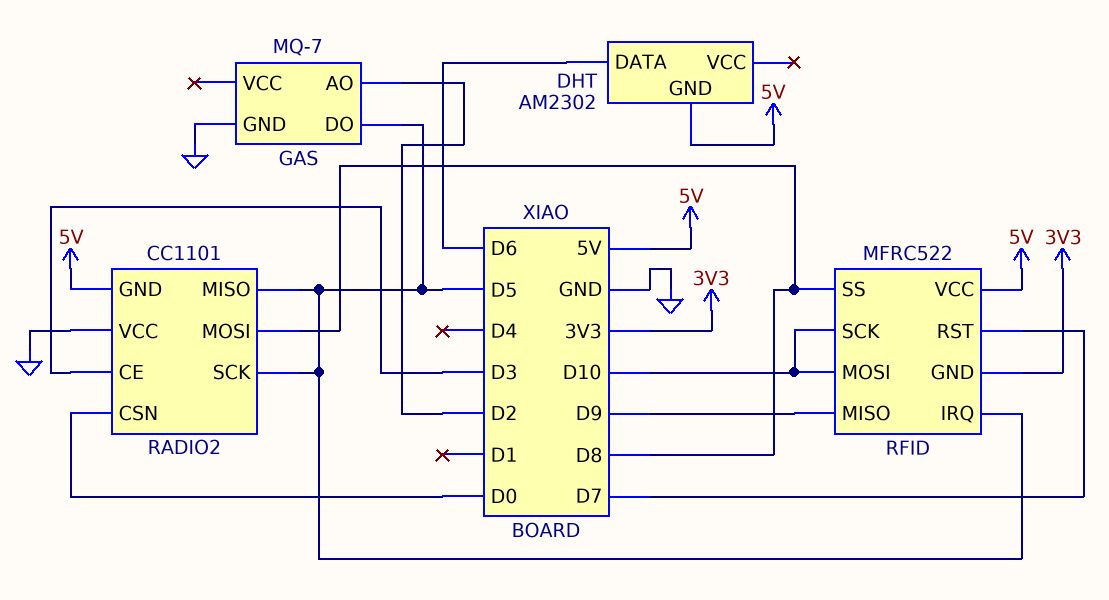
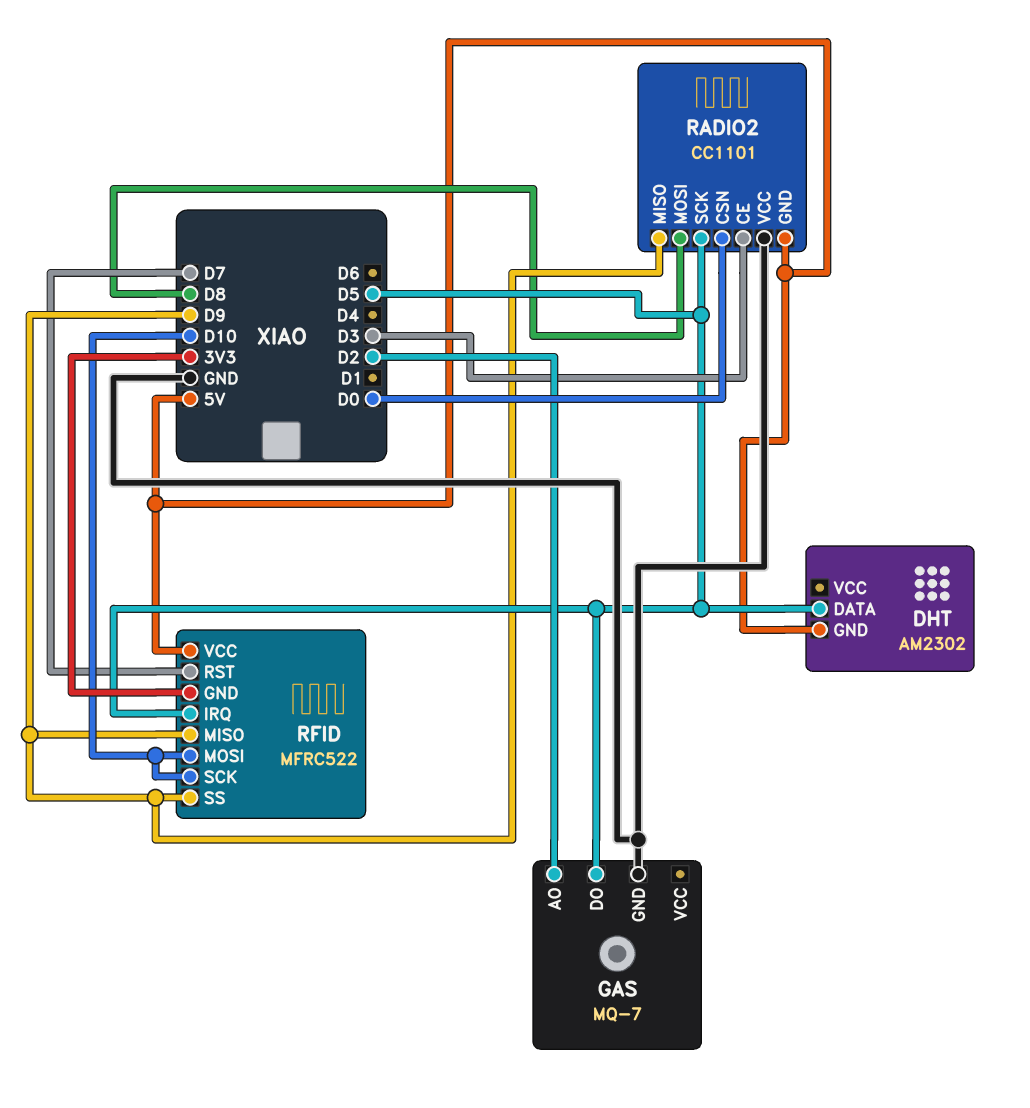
DHT pin DATA: D6 -> D5
RADIO2 pin MISO: D5 -> D9
RFID pin SS: D8 -> D9

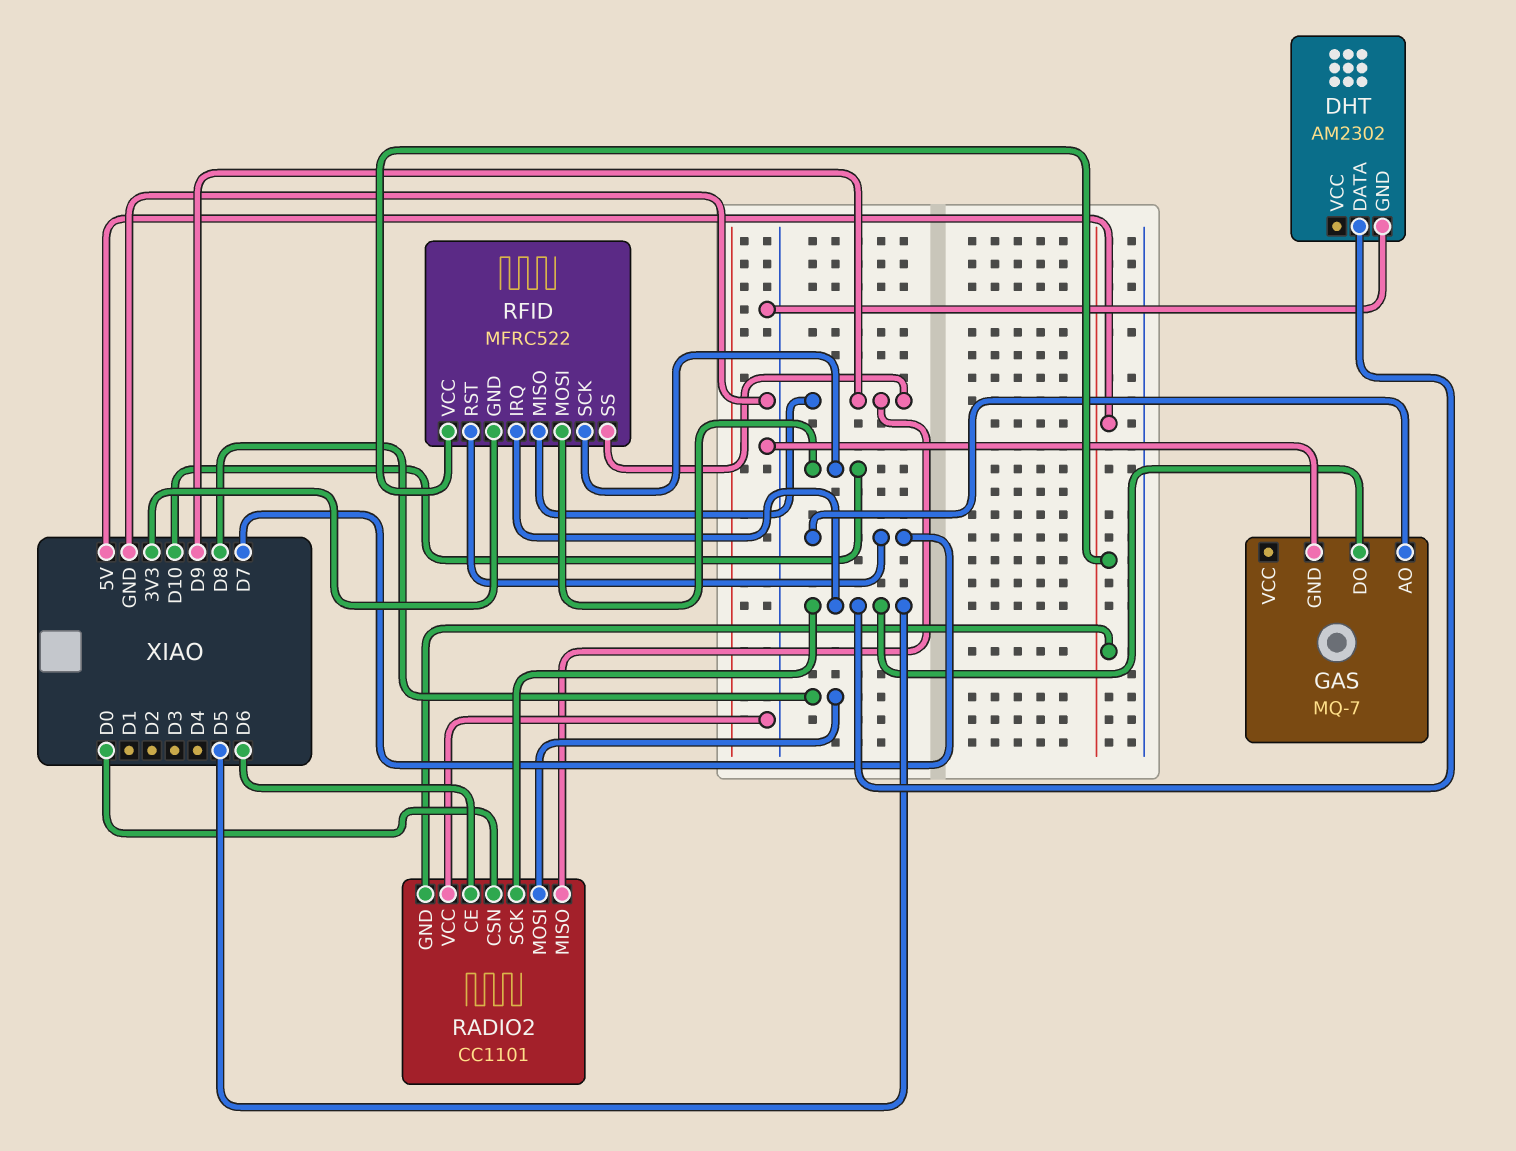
DHT pin GND: 5V -> GND
GAS pin AO: D2 -> D7
RADIO2 pin CE: D3 -> D6

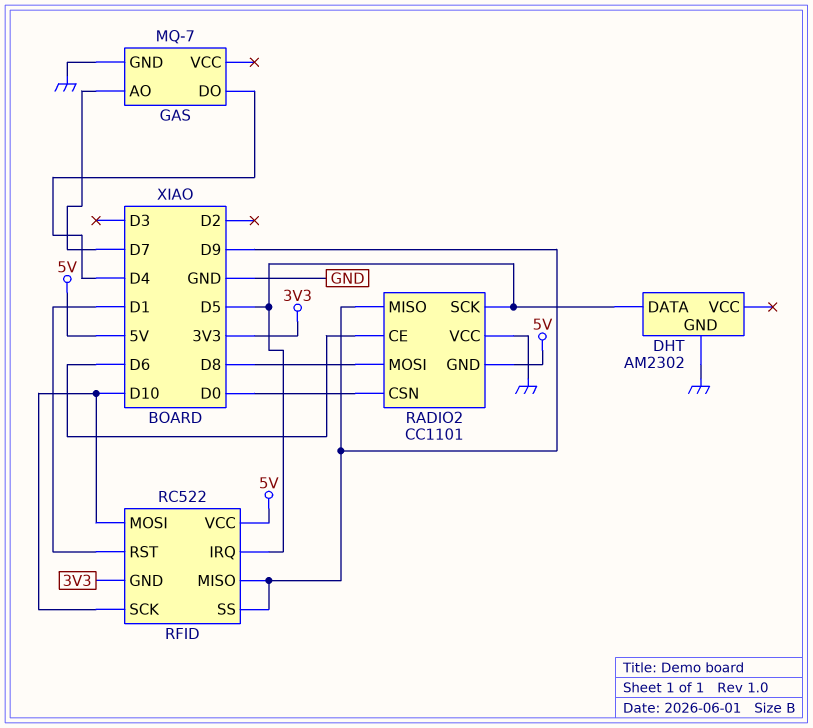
GAS pin DO: D5 -> D4
RFID: MFRC522 -> RC522
RFID pin RST: D7 -> D1

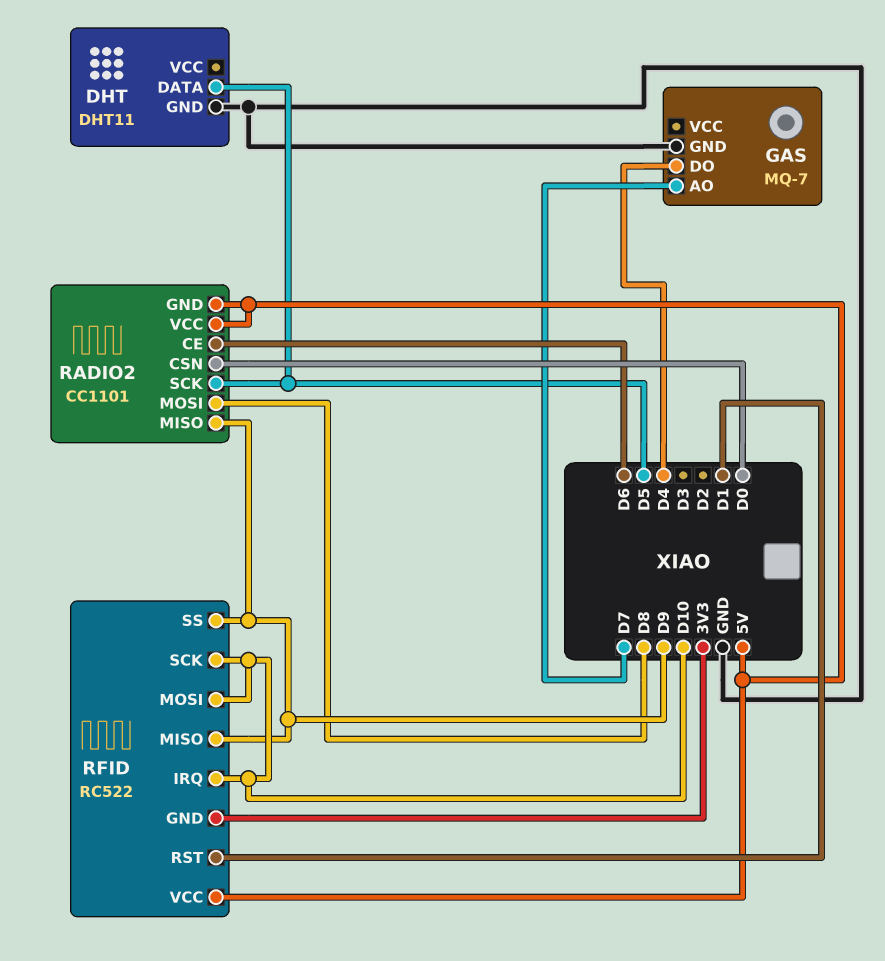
DHT: AM2302 -> DHT11
RADIO2 pin VCC: GND -> 5V
RFID pin IRQ: D5 -> D10

